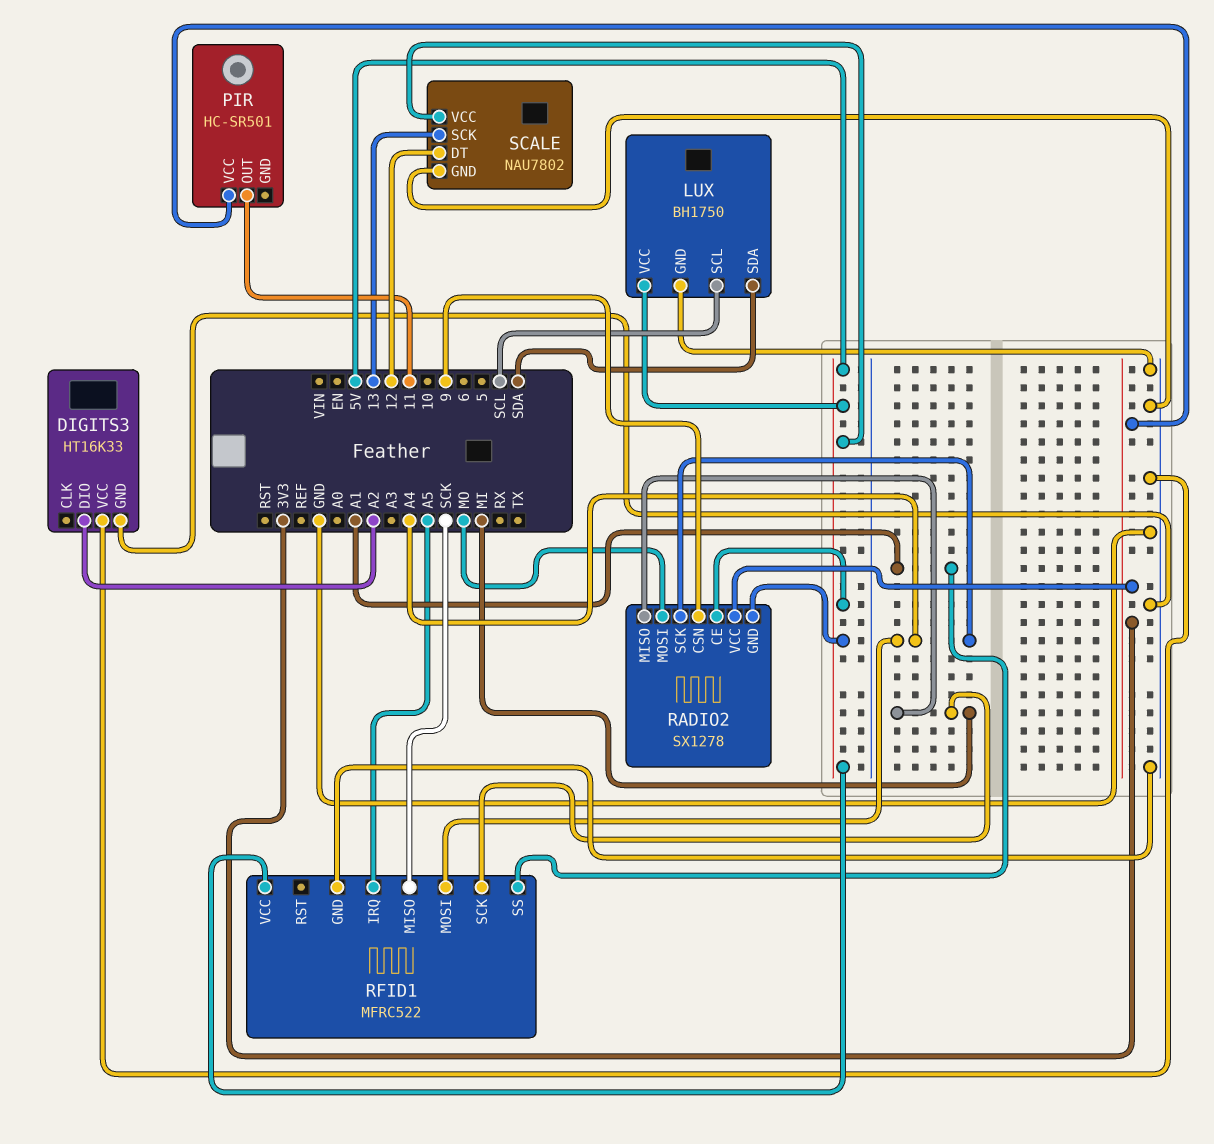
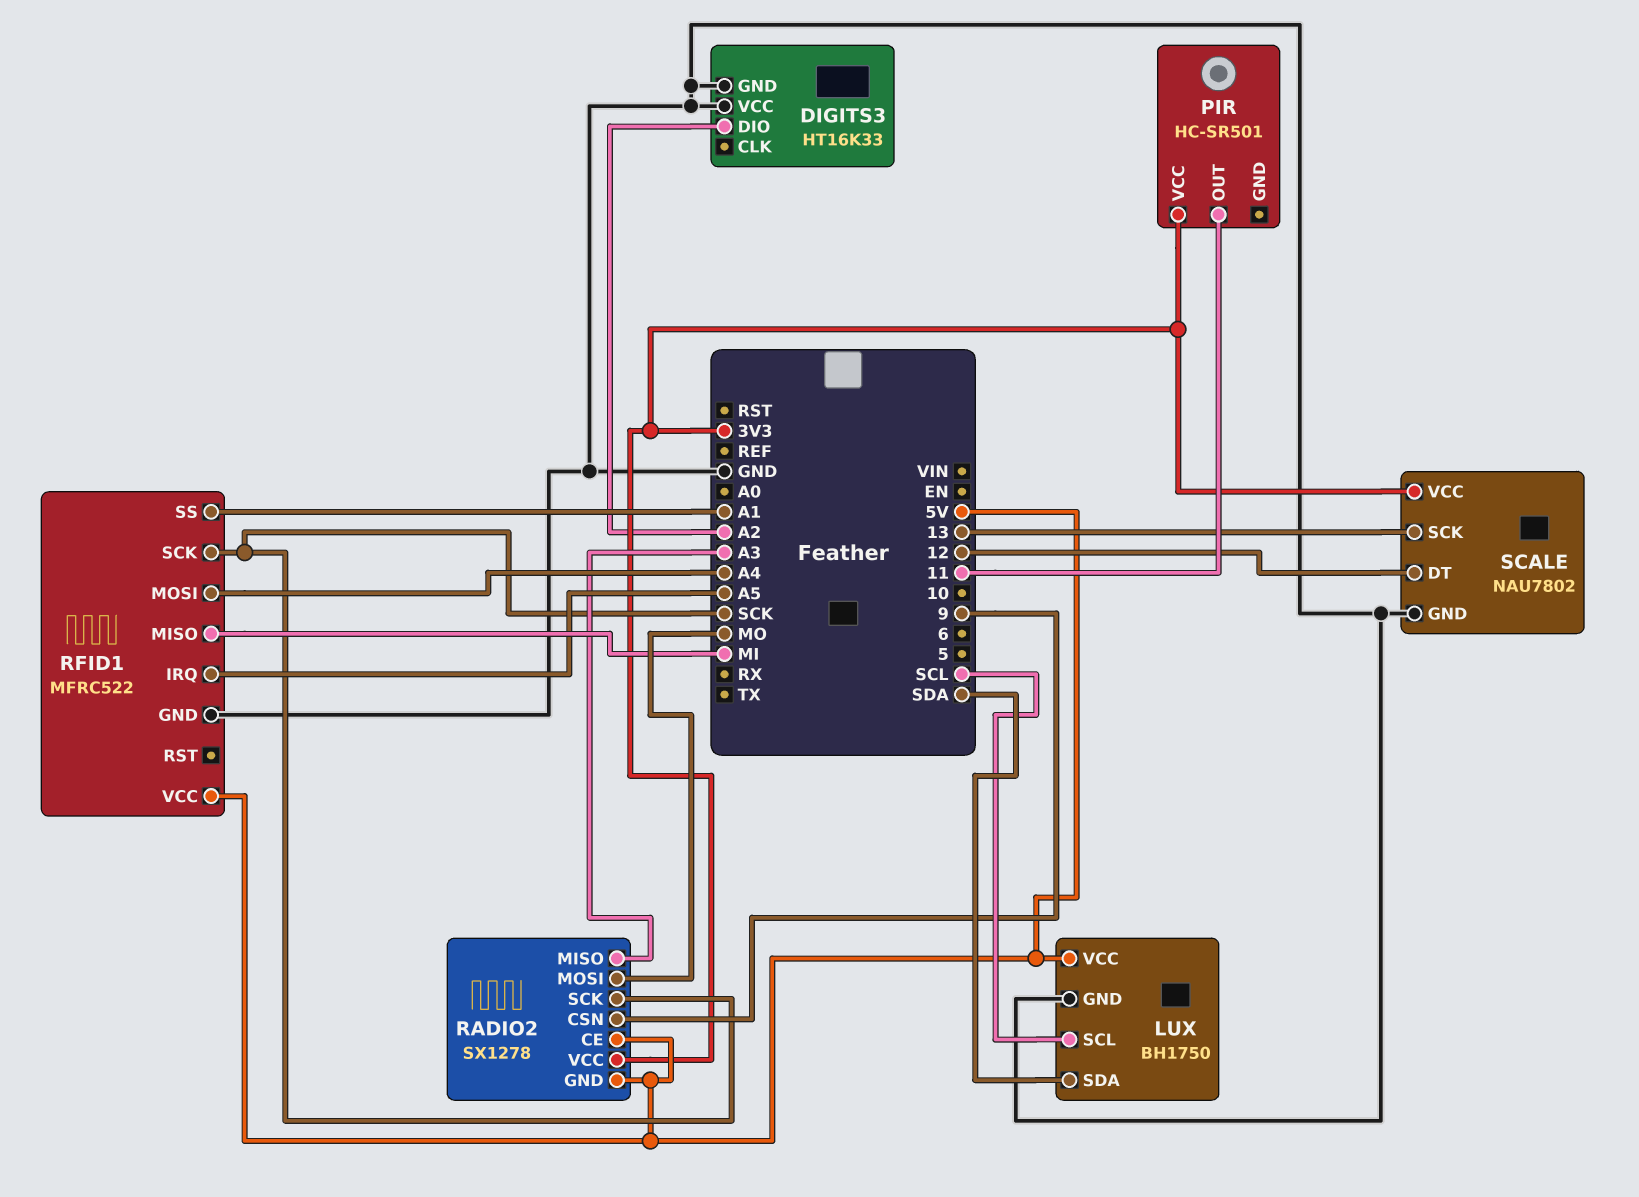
RADIO2 pin MISO: MI -> A3
RADIO2 pin SCK: A4 -> SCK
RFID1 pin MISO: SCK -> MI
RFID1 pin SCK: MI -> SCK
SCALE pin VCC: 5V -> 3V3

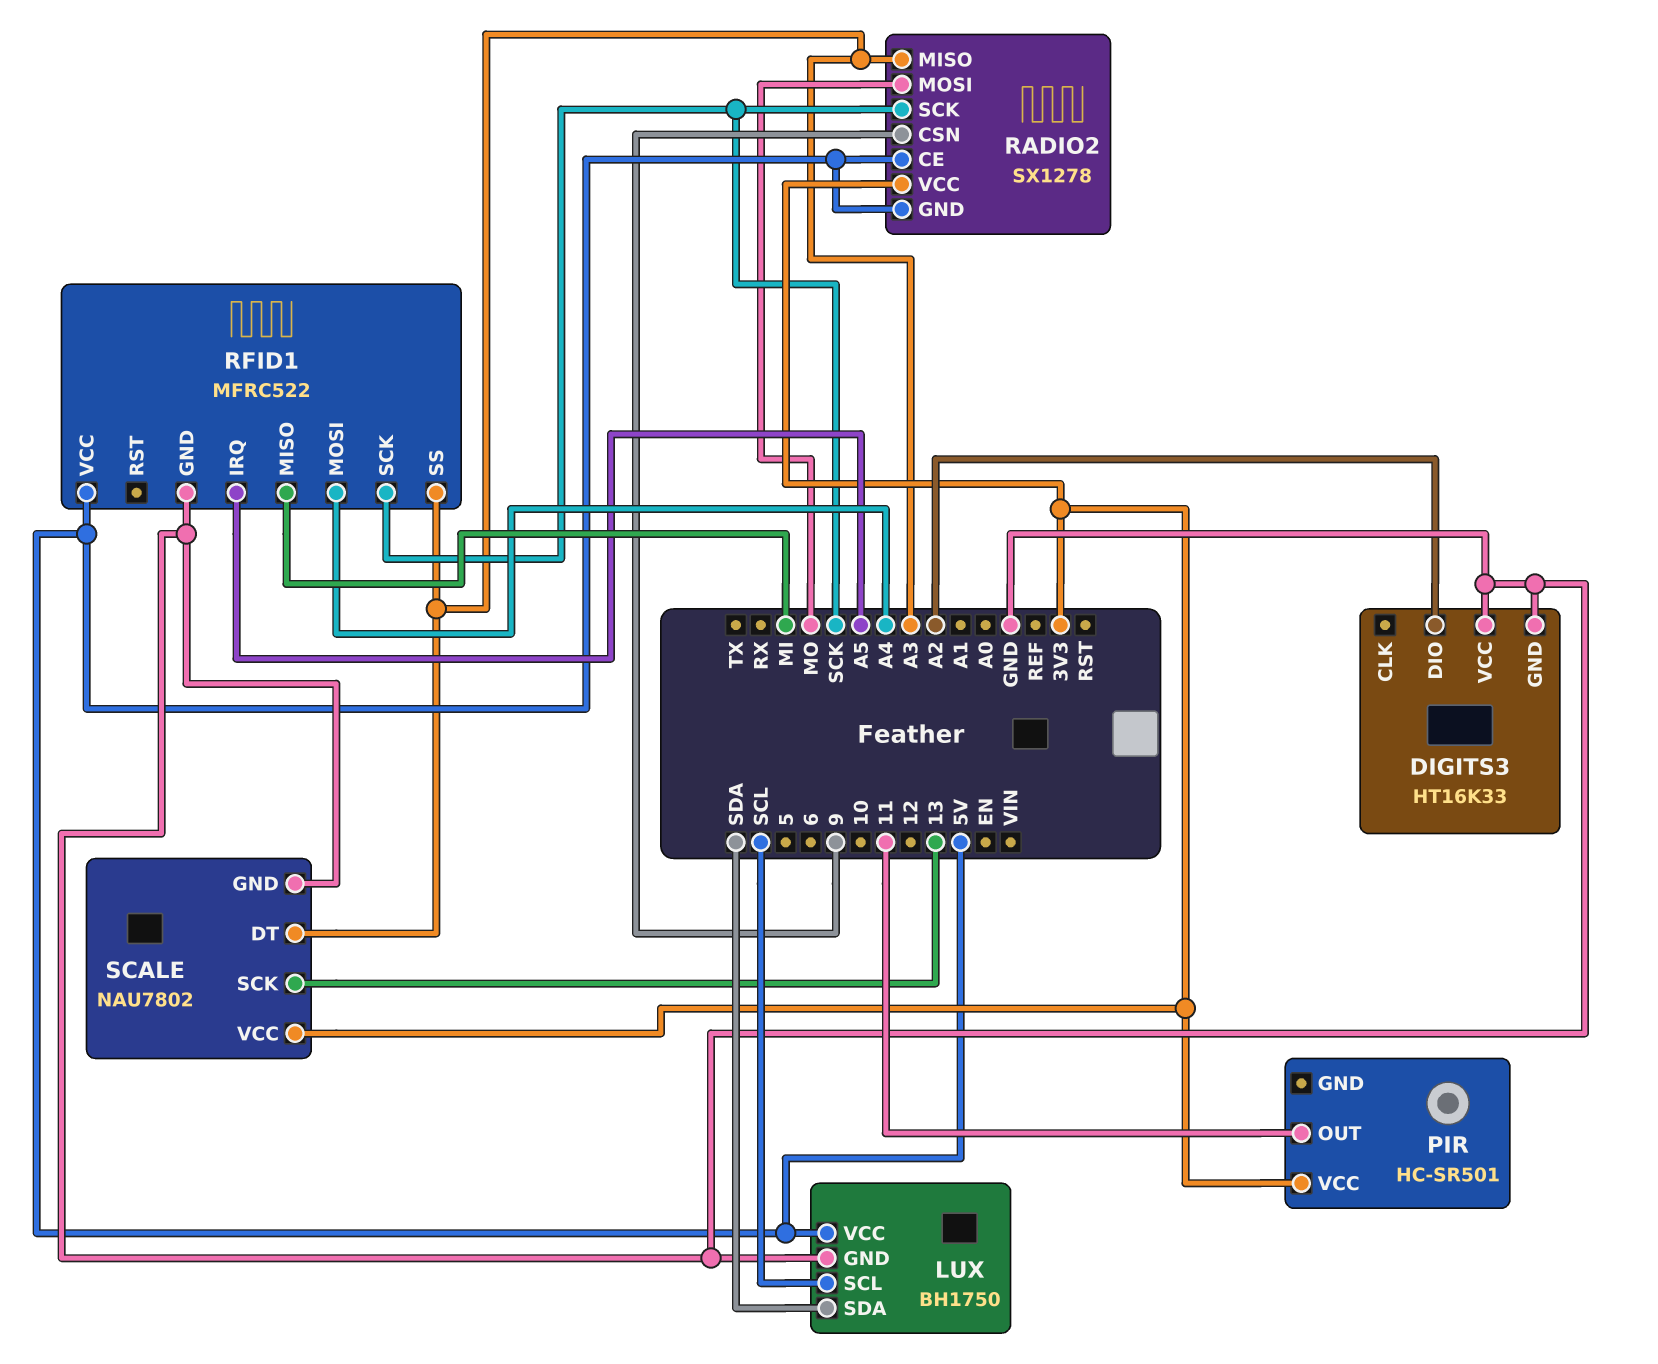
RFID1 pin SS: A1 -> A3
SCALE pin DT: 12 -> A3

